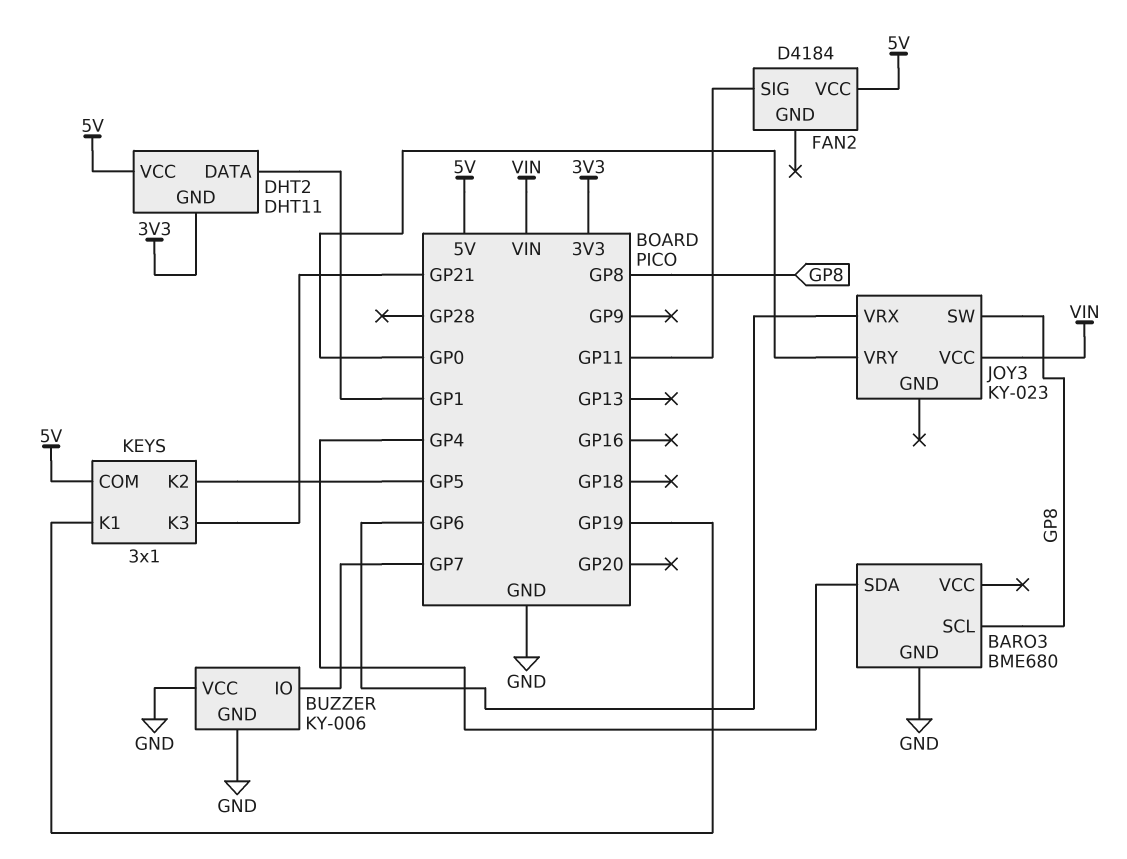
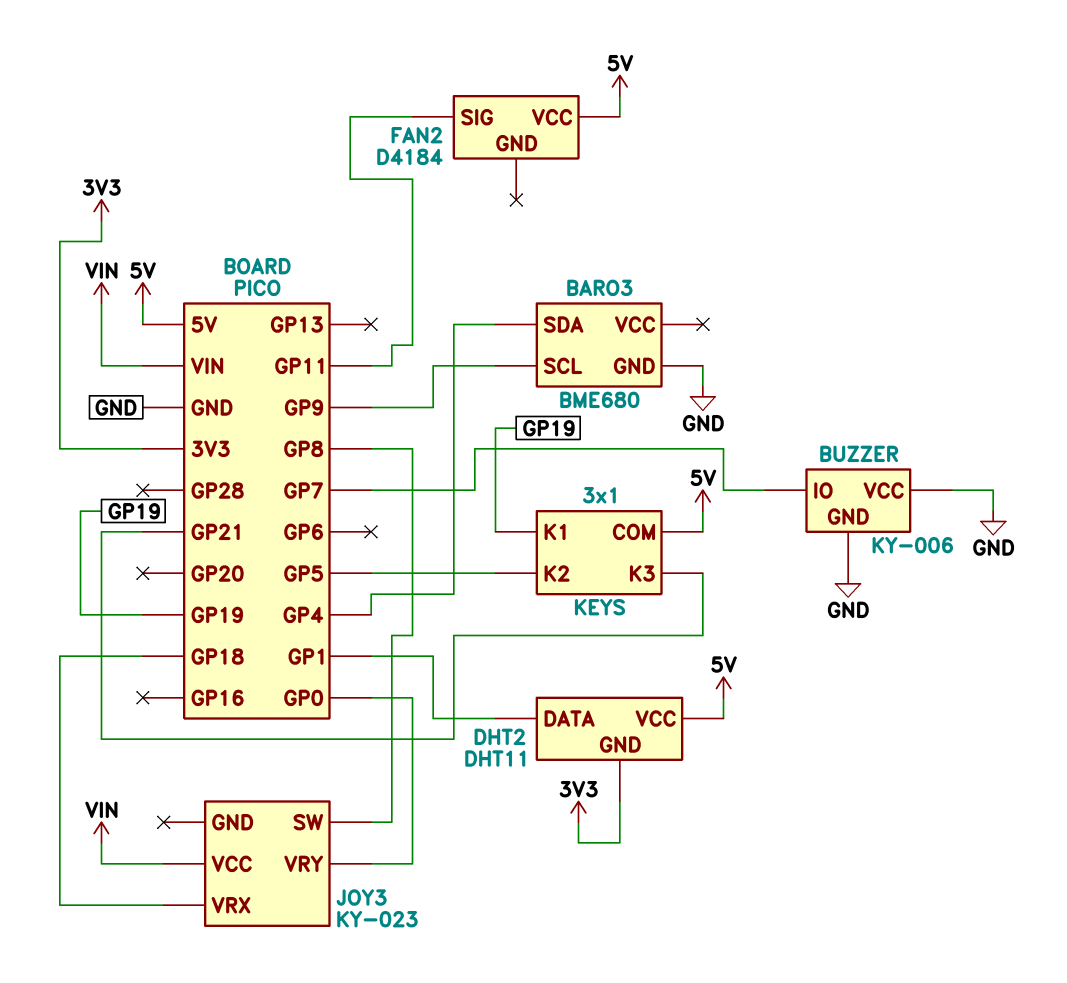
BARO3 pin SCL: GP8 -> GP9
JOY3 pin VRX: GP6 -> GP18

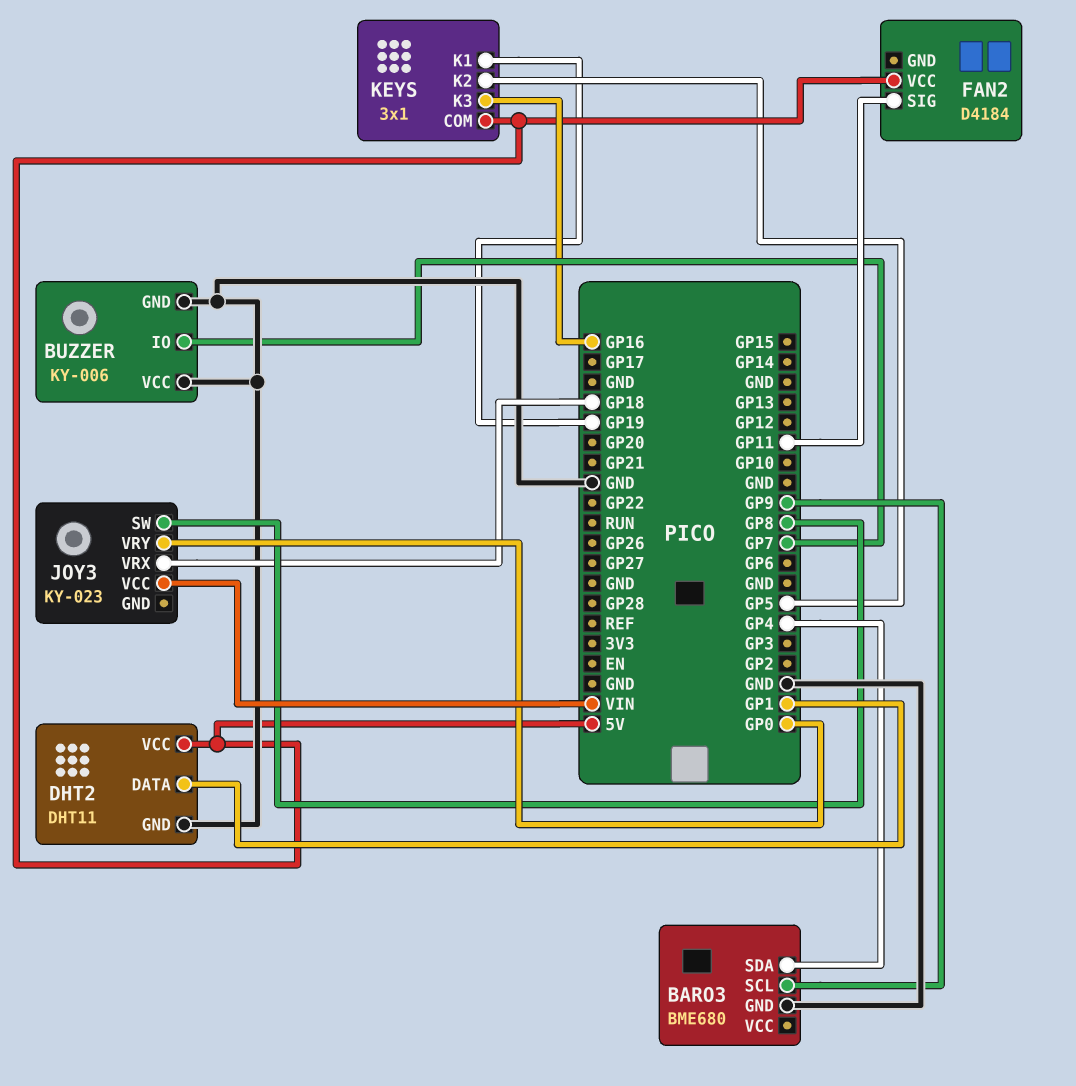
DHT2 pin GND: 3V3 -> GND
KEYS pin K3: GP21 -> GP16

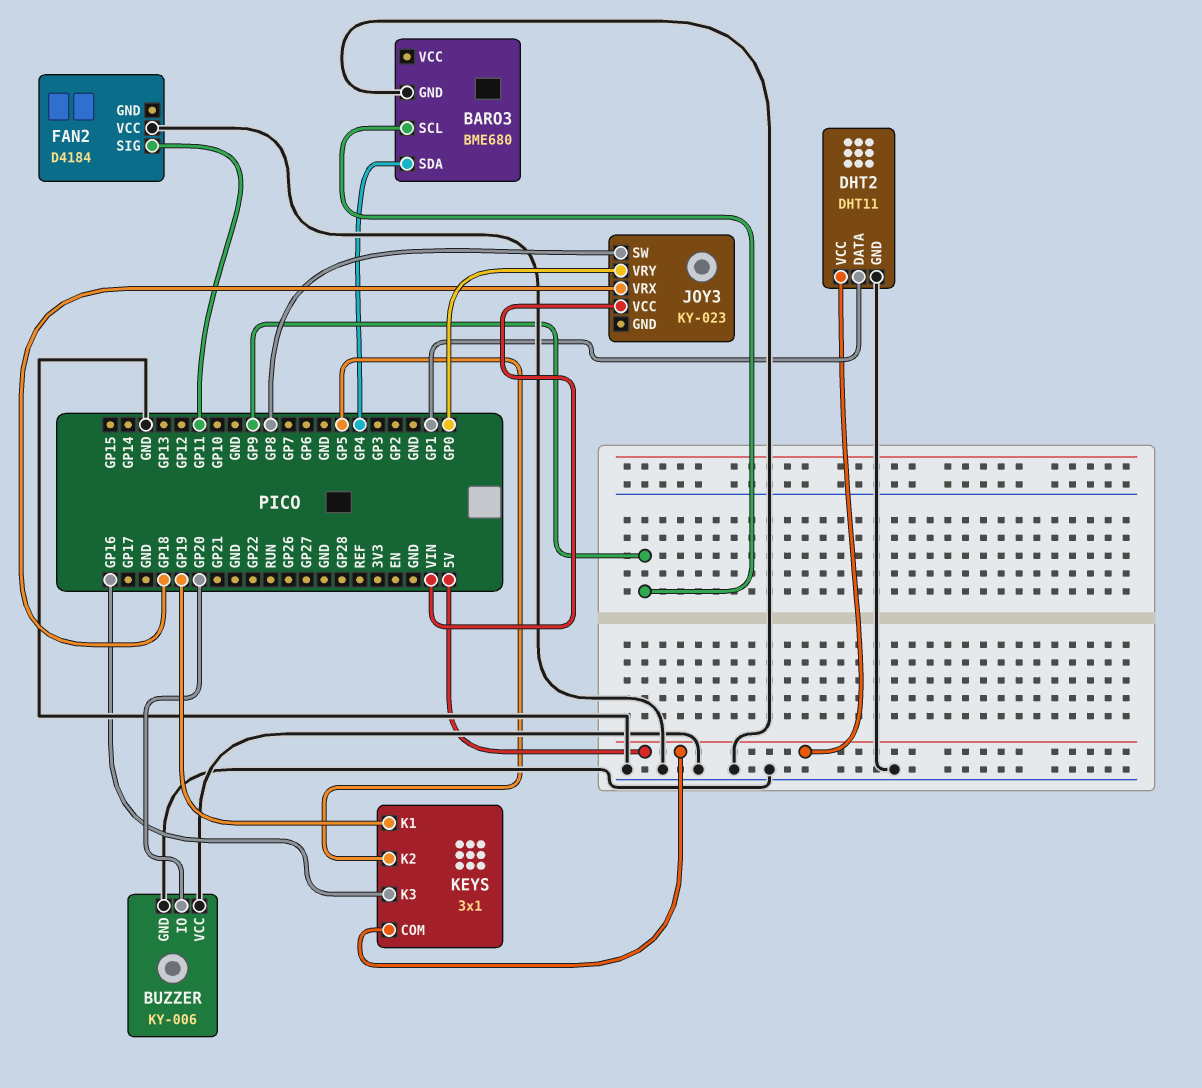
BUZZER pin IO: GP7 -> GP20
FAN2 pin VCC: 5V -> GND

